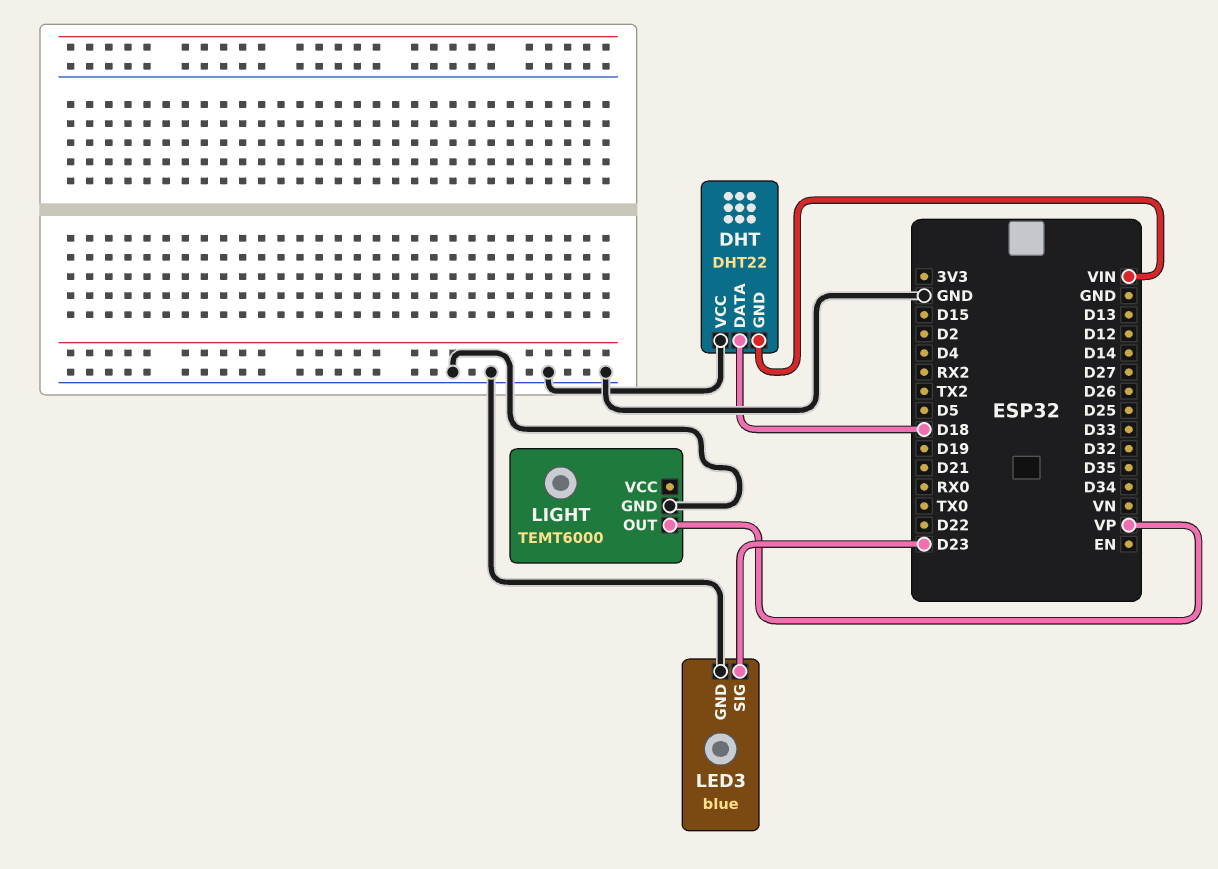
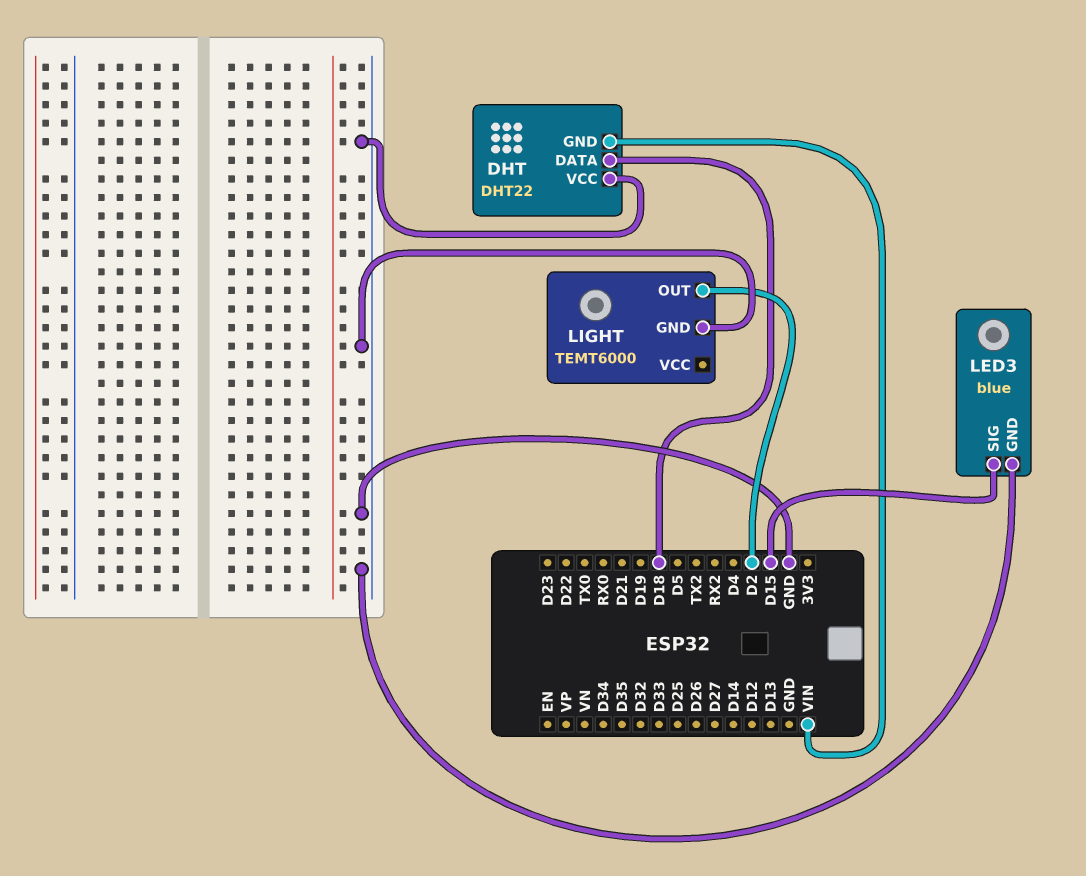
LED3 pin SIG: D23 -> D15
LIGHT pin OUT: VP -> D2

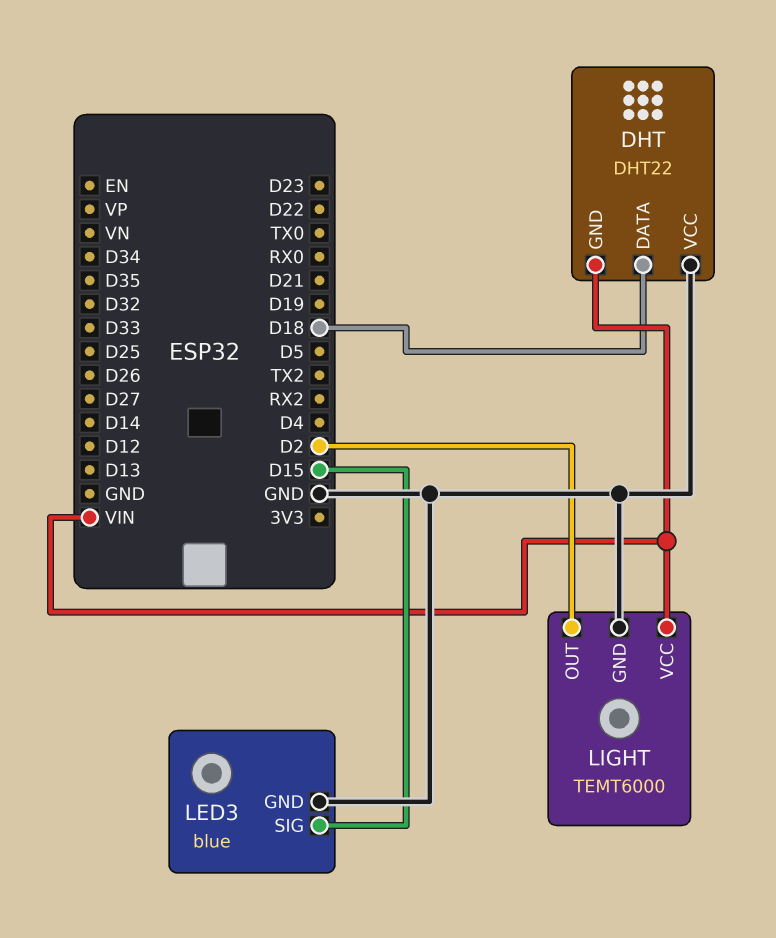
LIGHT pin VCC: none -> VIN

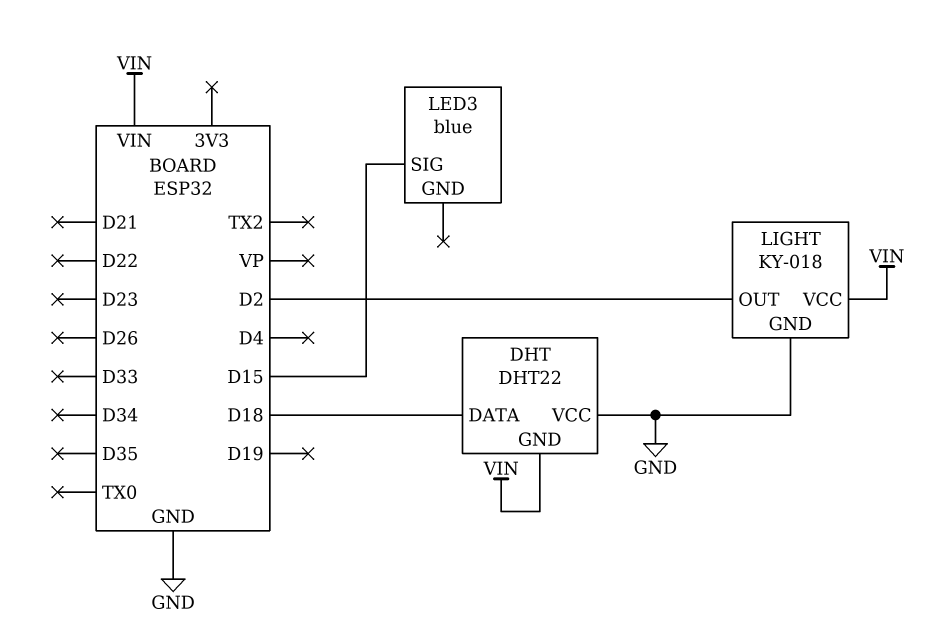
LED3 pin GND: GND -> none
LIGHT: TEMT6000 -> KY-018

